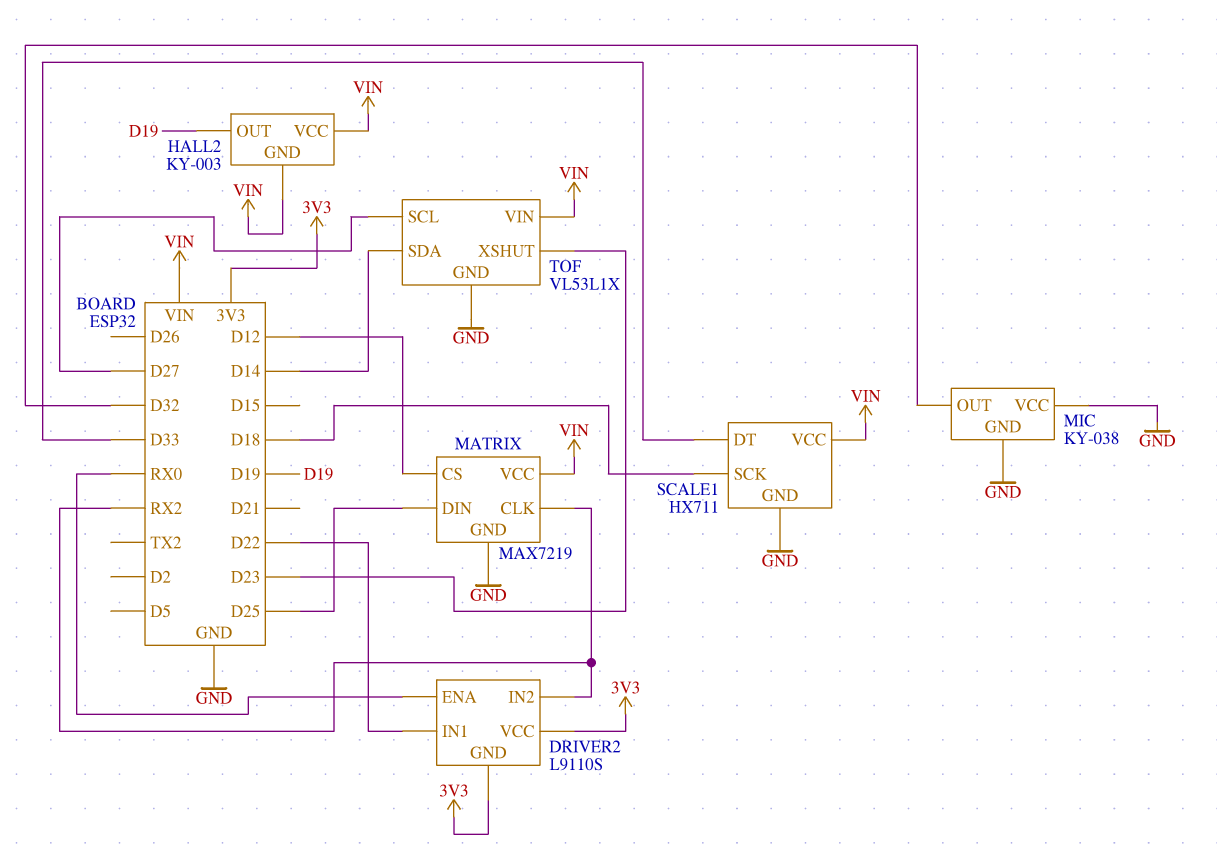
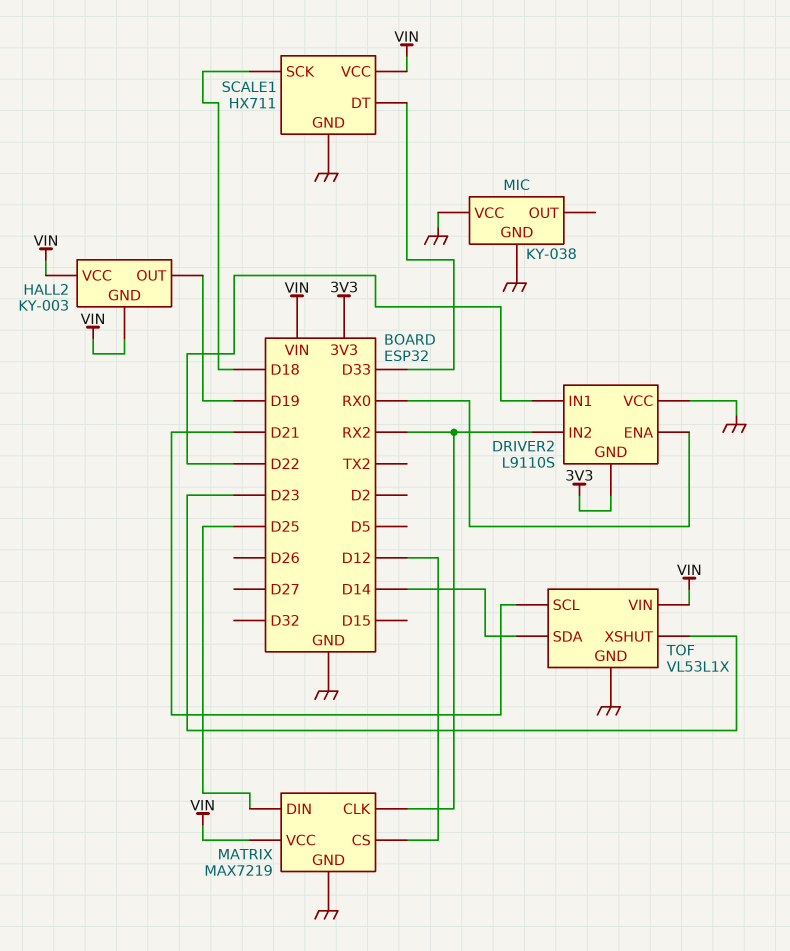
DRIVER2 pin VCC: 3V3 -> GND
MIC pin OUT: D32 -> none
TOF pin SCL: D27 -> D21

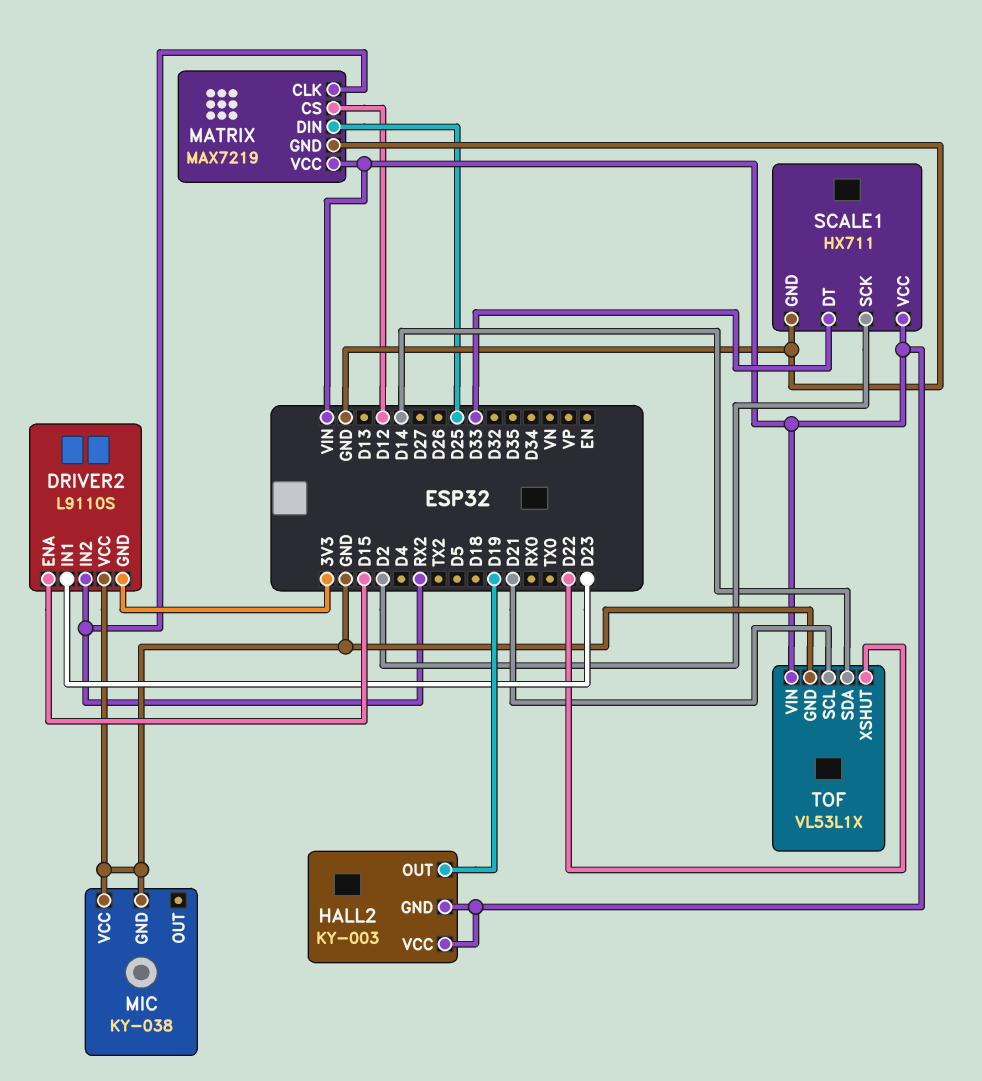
DRIVER2 pin ENA: RX0 -> D15
DRIVER2 pin IN1: D22 -> D23
SCALE1 pin SCK: D18 -> D2
TOF pin XSHUT: D23 -> D22

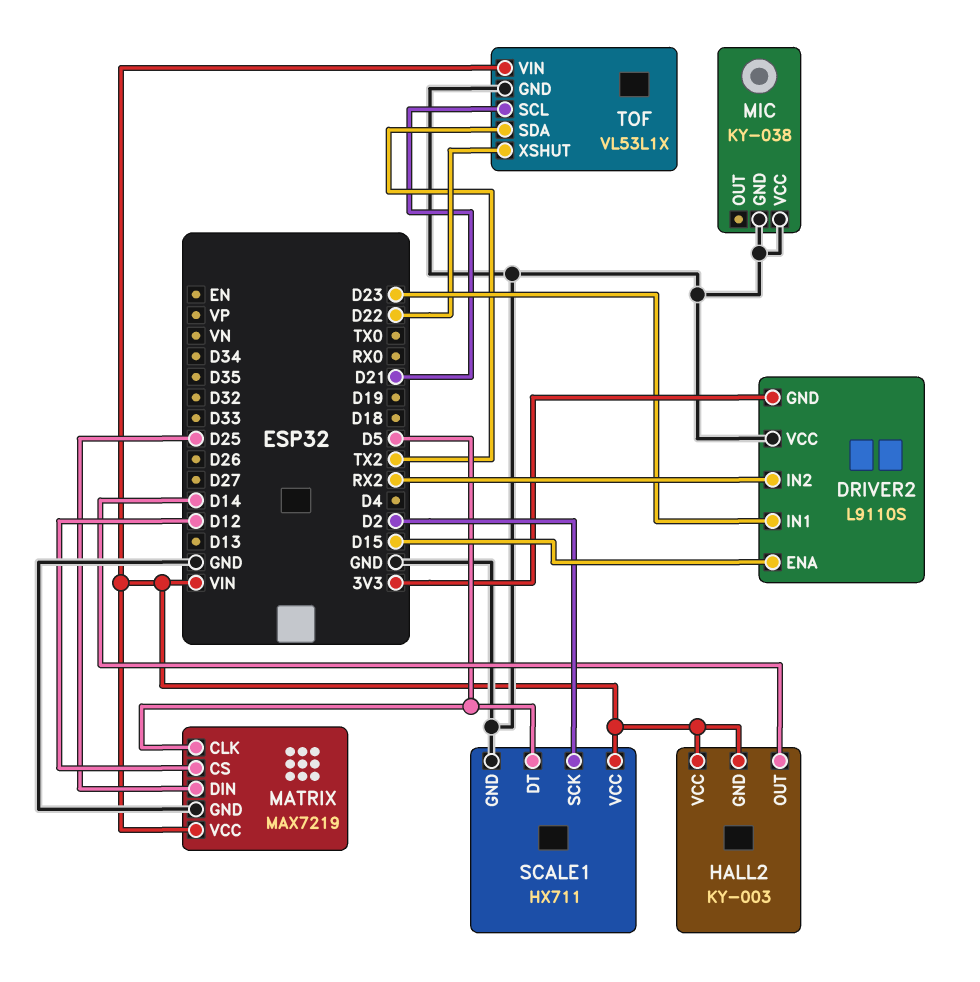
HALL2 pin OUT: D19 -> D14
MATRIX pin CLK: RX2 -> D5
SCALE1 pin DT: D33 -> D5
TOF pin SDA: D14 -> TX2

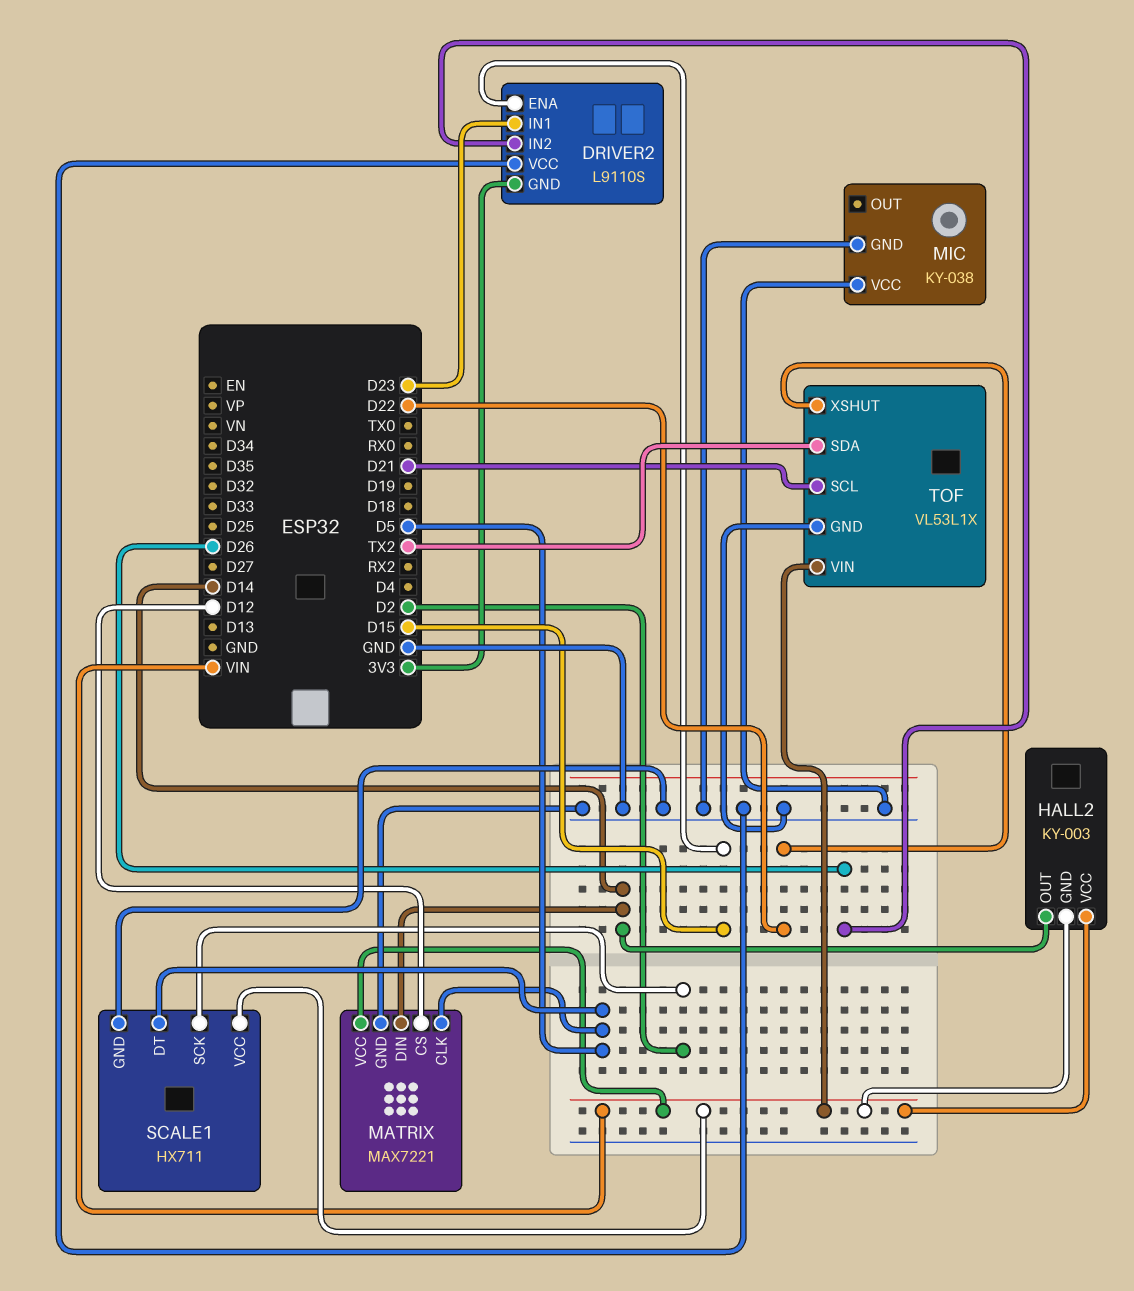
DRIVER2 pin IN2: RX2 -> D26
MATRIX: MAX7219 -> MAX7221
MATRIX pin DIN: D25 -> D14

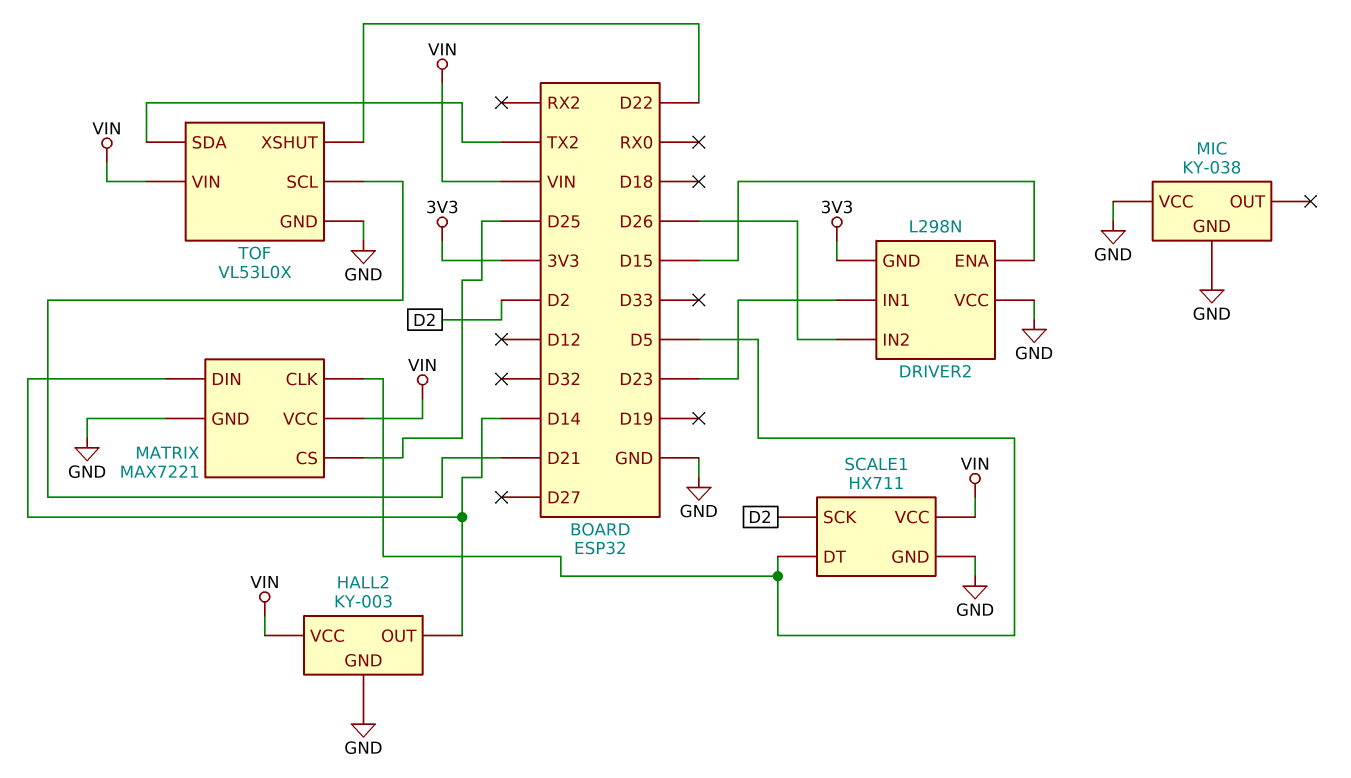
DRIVER2: L9110S -> L298N
HALL2 pin GND: VIN -> GND
MATRIX pin CS: D12 -> D25
TOF: VL53L1X -> VL53L0X

